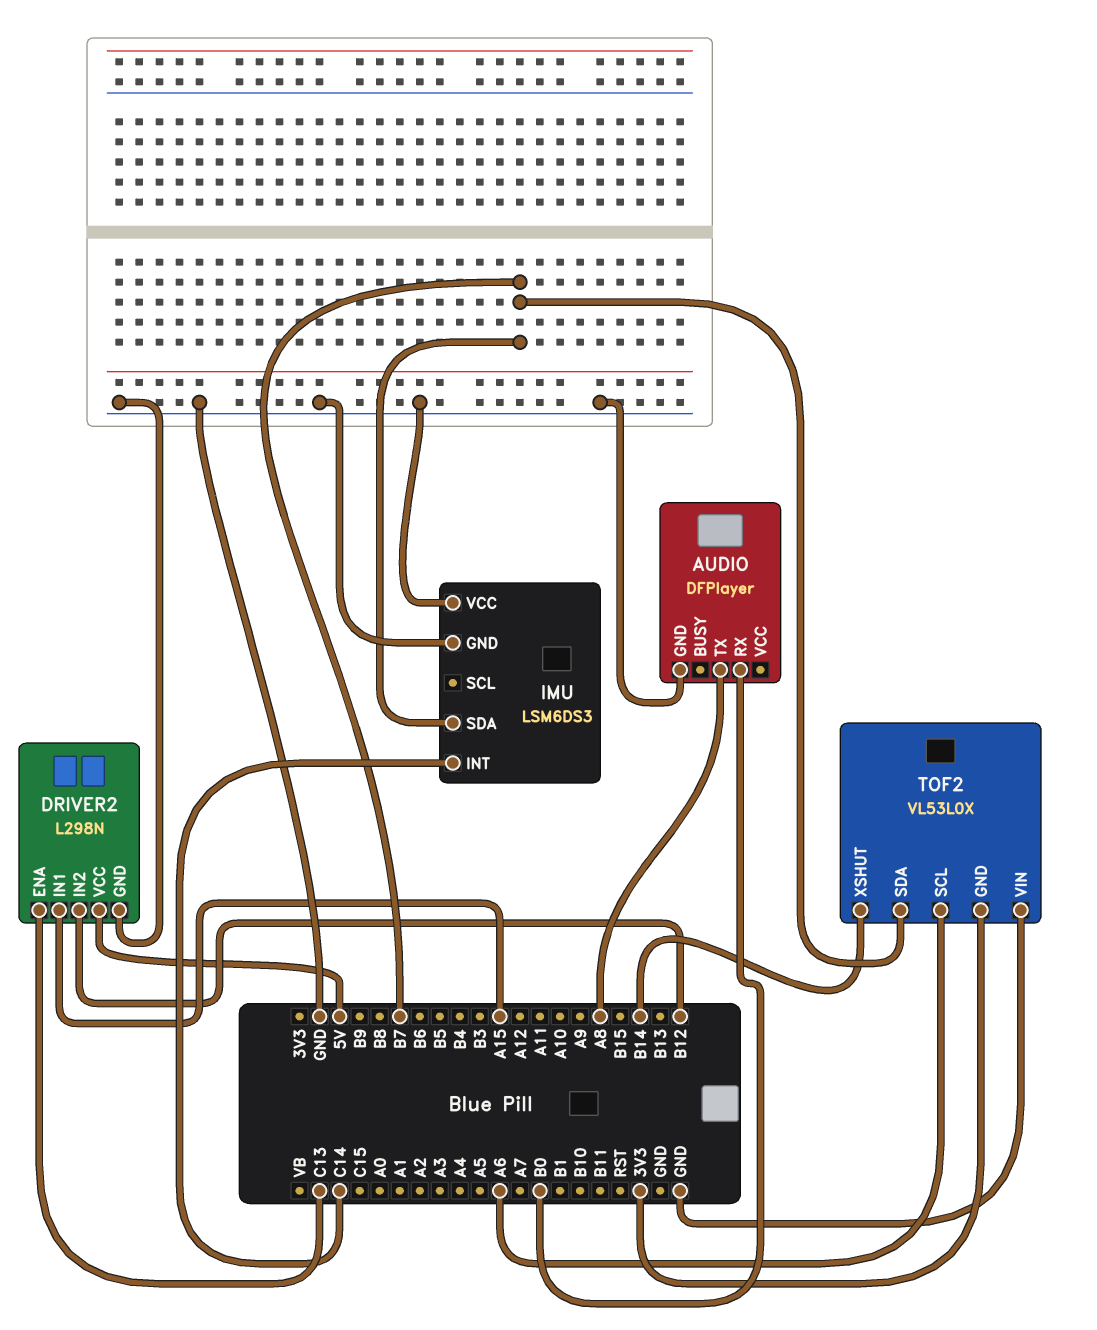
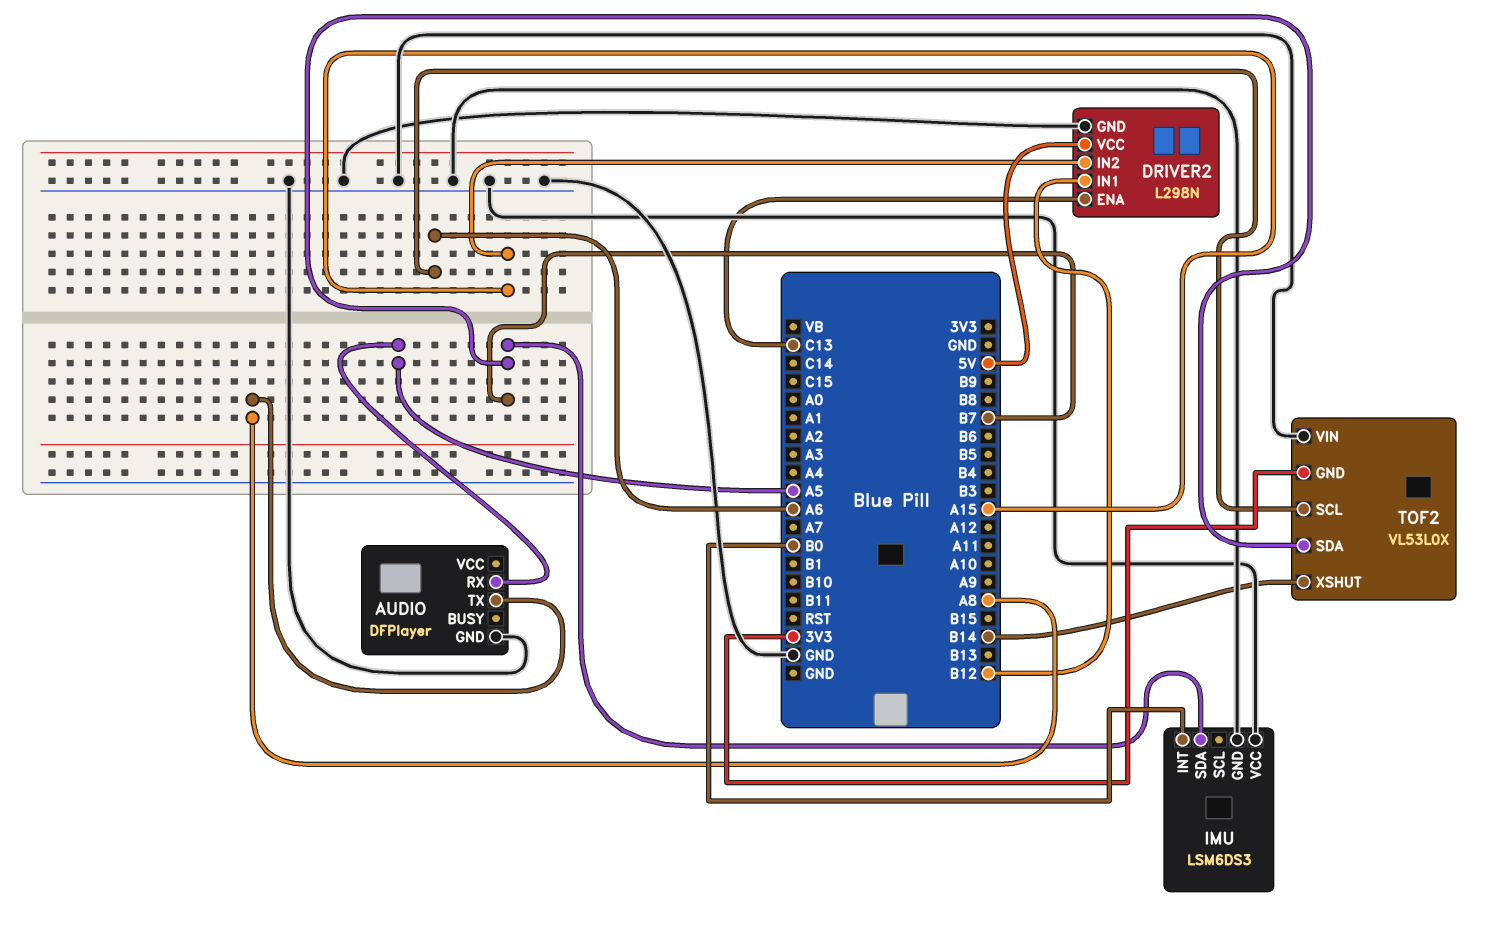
AUDIO pin RX: B0 -> A5
DRIVER2 pin IN1: A15 -> B12
DRIVER2 pin IN2: B12 -> A15
IMU pin INT: C14 -> B0

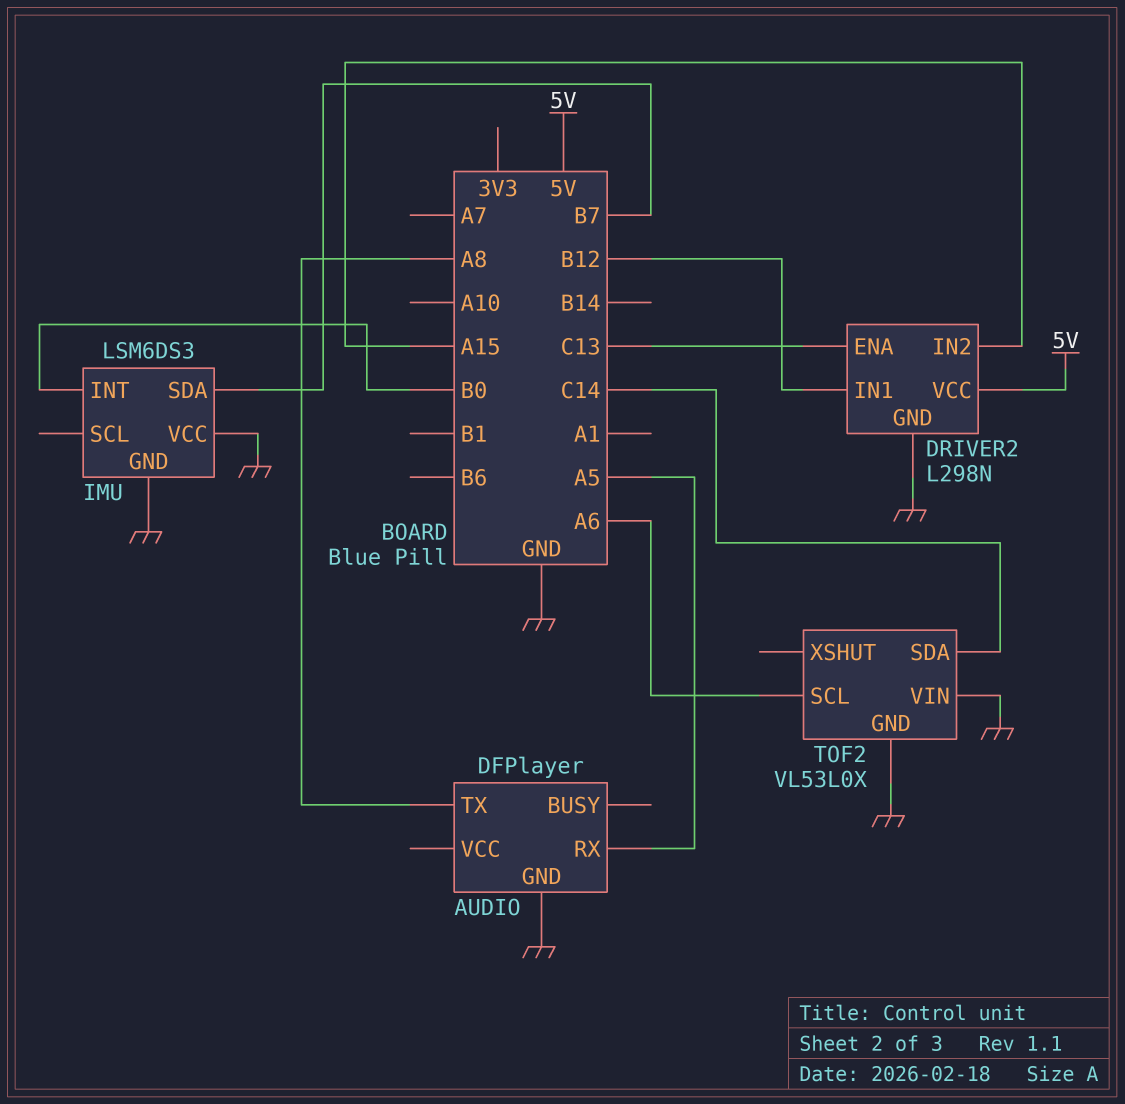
TOF2 pin GND: 3V3 -> GND
TOF2 pin SDA: B7 -> C14
TOF2 pin XSHUT: B14 -> none

